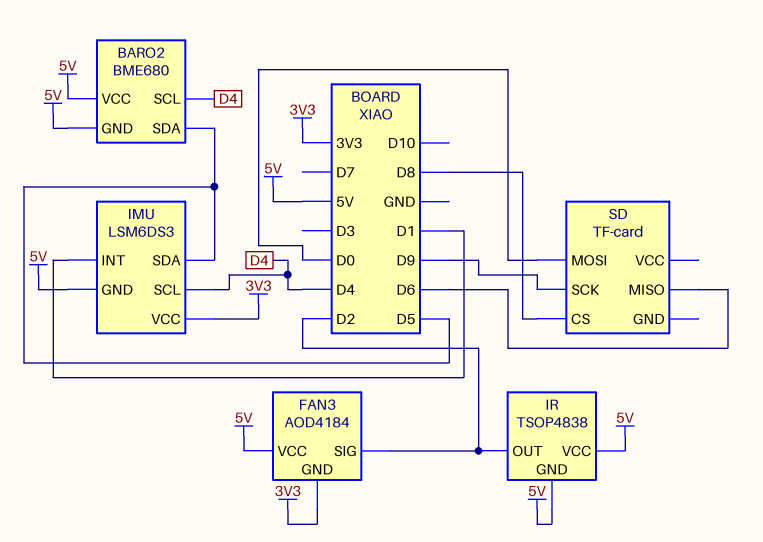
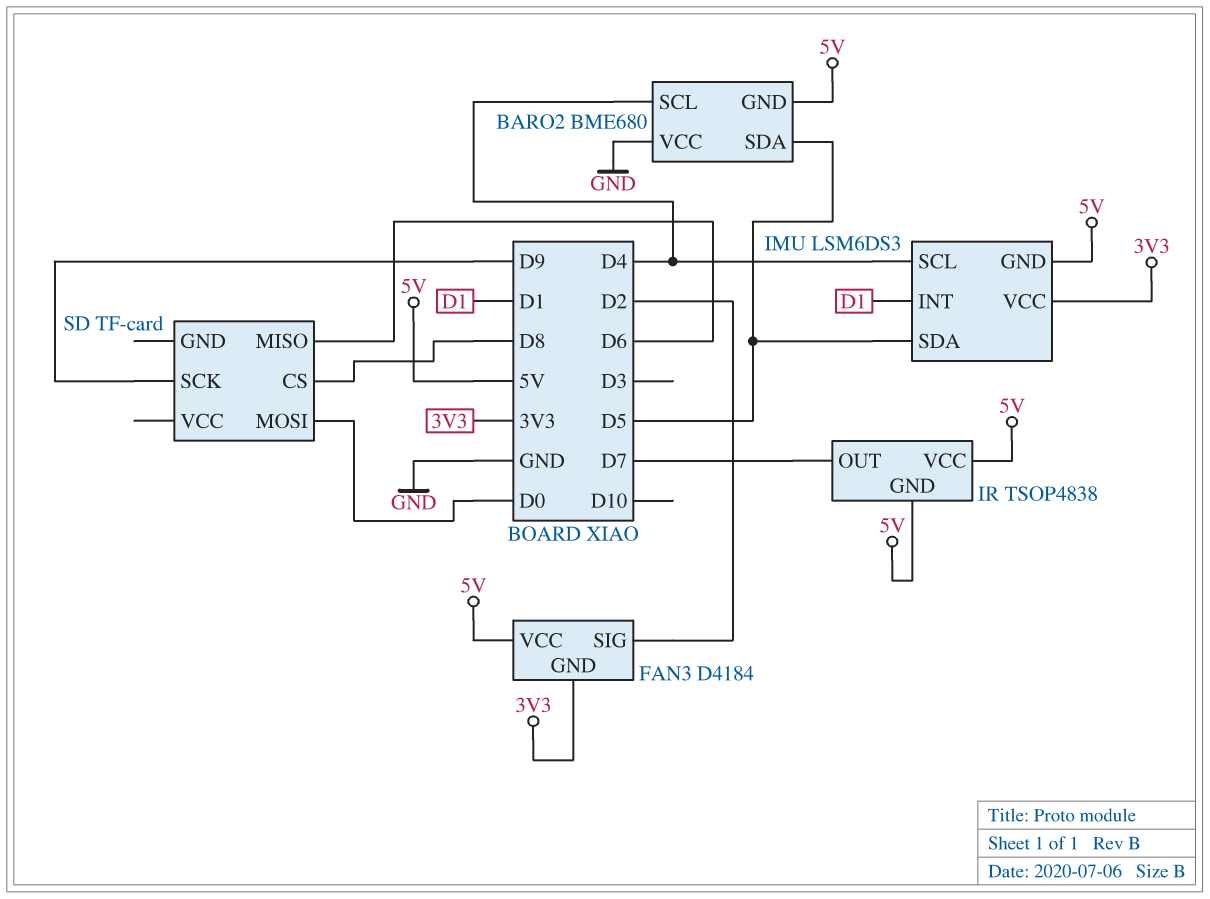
BARO2 pin VCC: 5V -> GND
FAN3: AOD4184 -> D4184
IR pin OUT: D2 -> D7

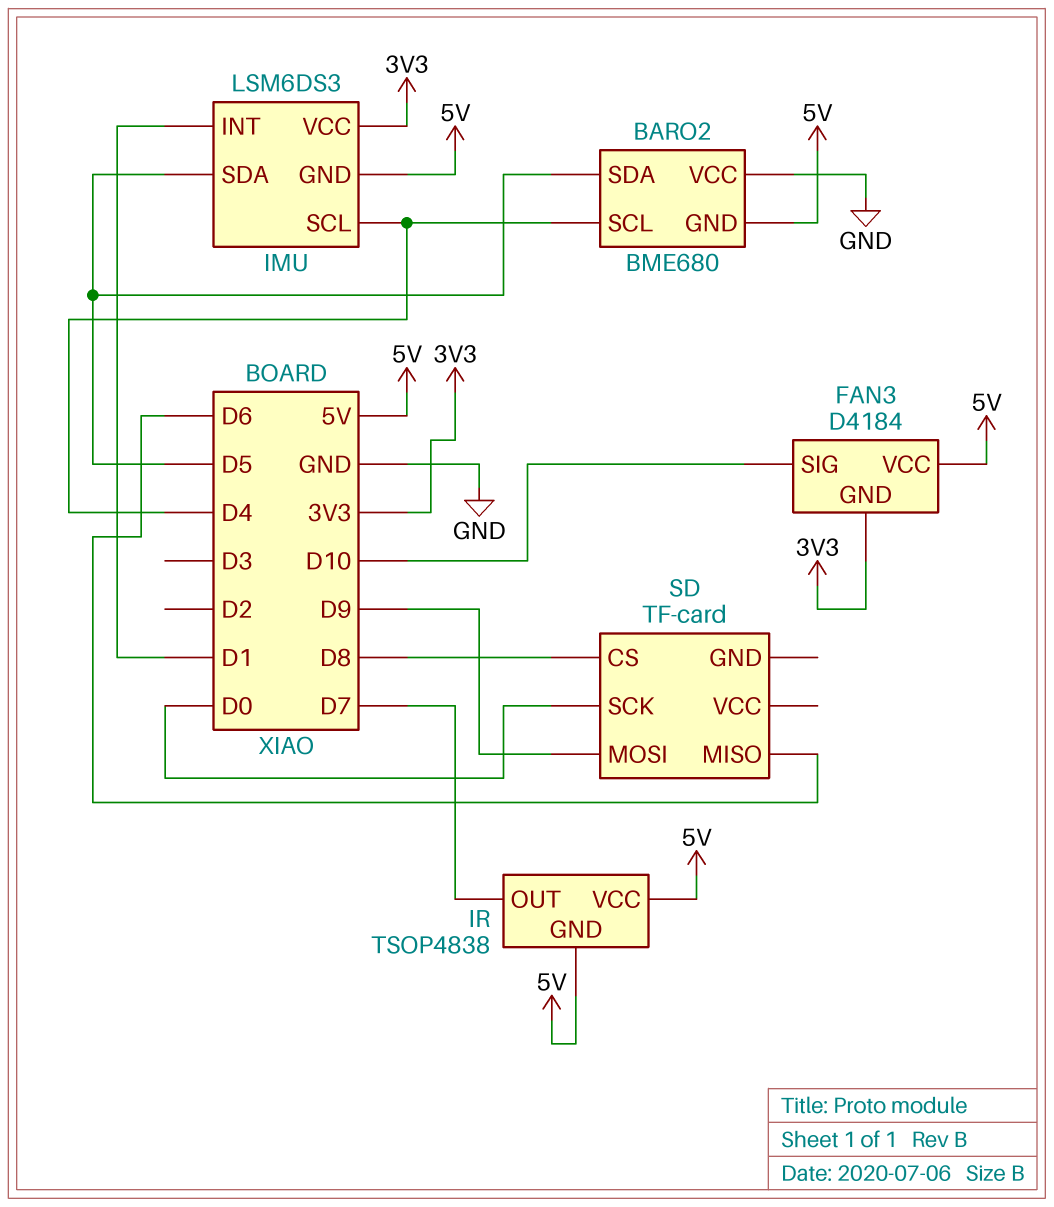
FAN3 pin SIG: D2 -> D10
SD pin MOSI: D0 -> D9
SD pin SCK: D9 -> D0

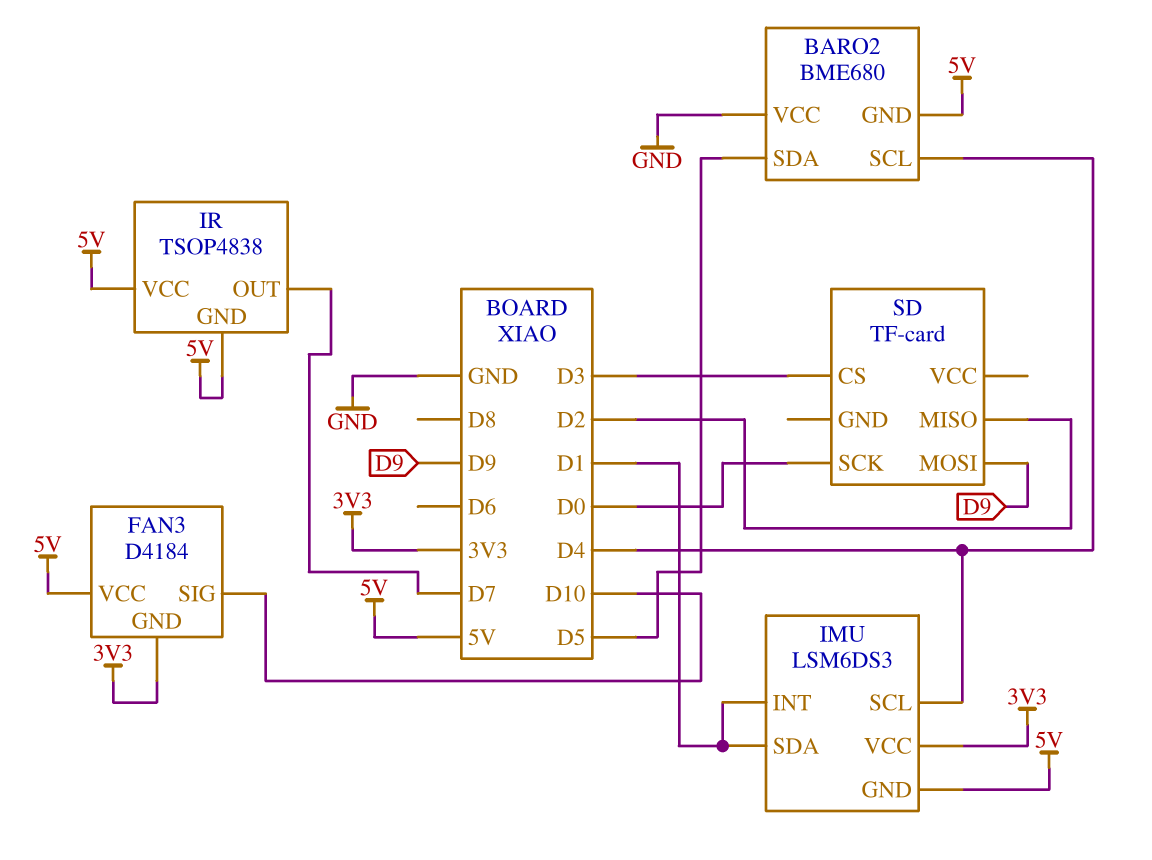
IMU pin SDA: D5 -> D1
SD pin CS: D8 -> D3
SD pin MISO: D6 -> D2

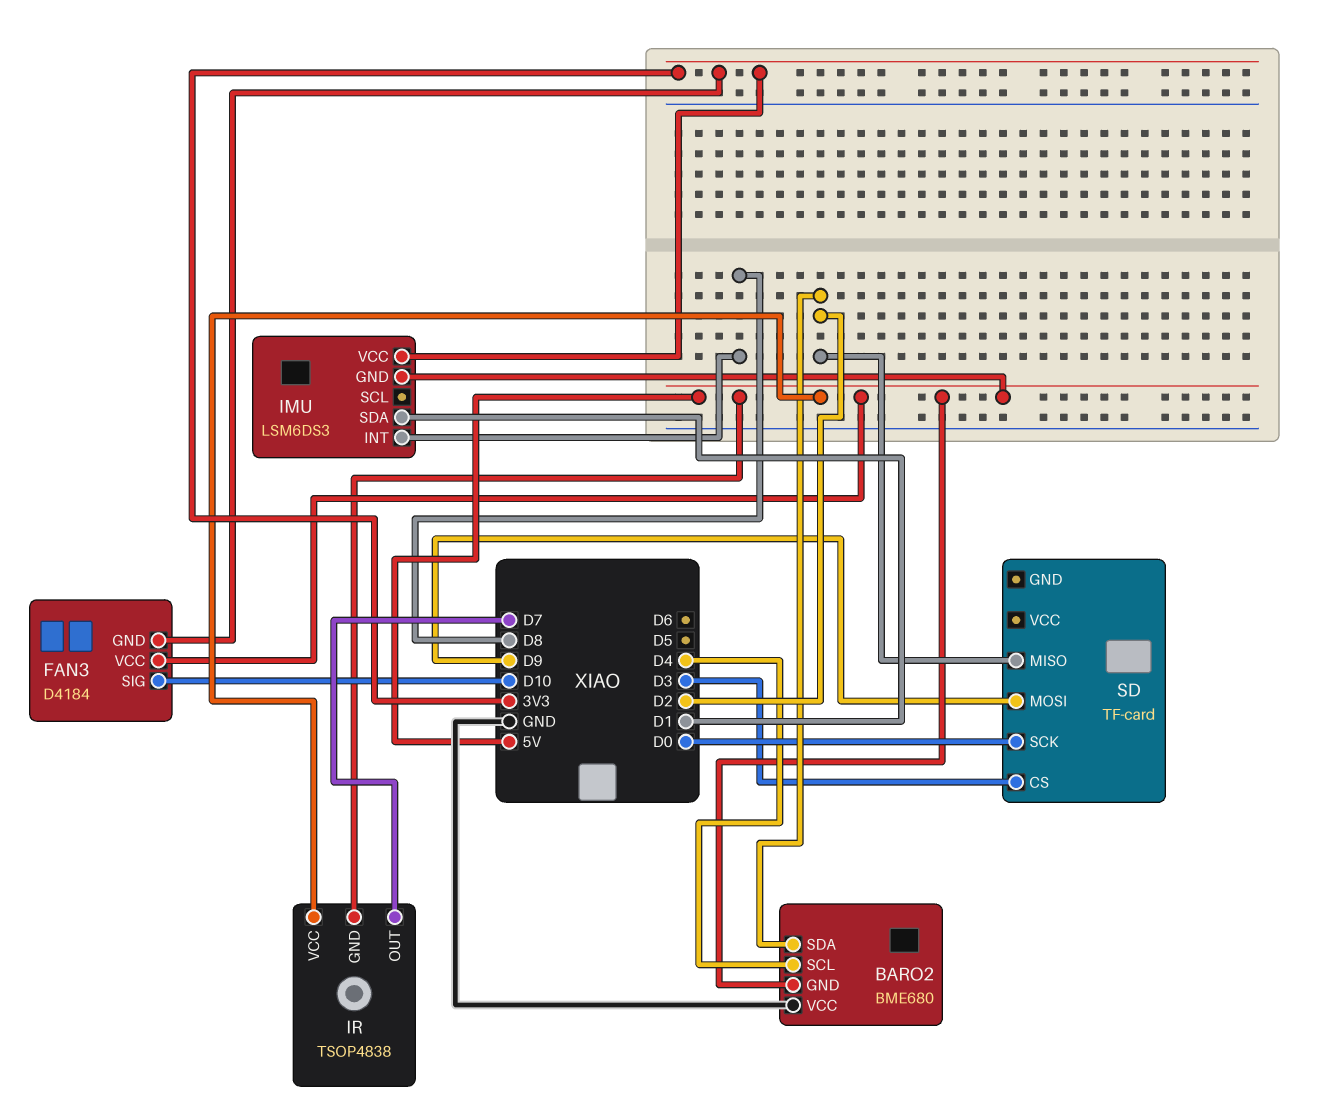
BARO2 pin SDA: D5 -> D2
IMU pin INT: D1 -> D8
IMU pin SCL: D4 -> none

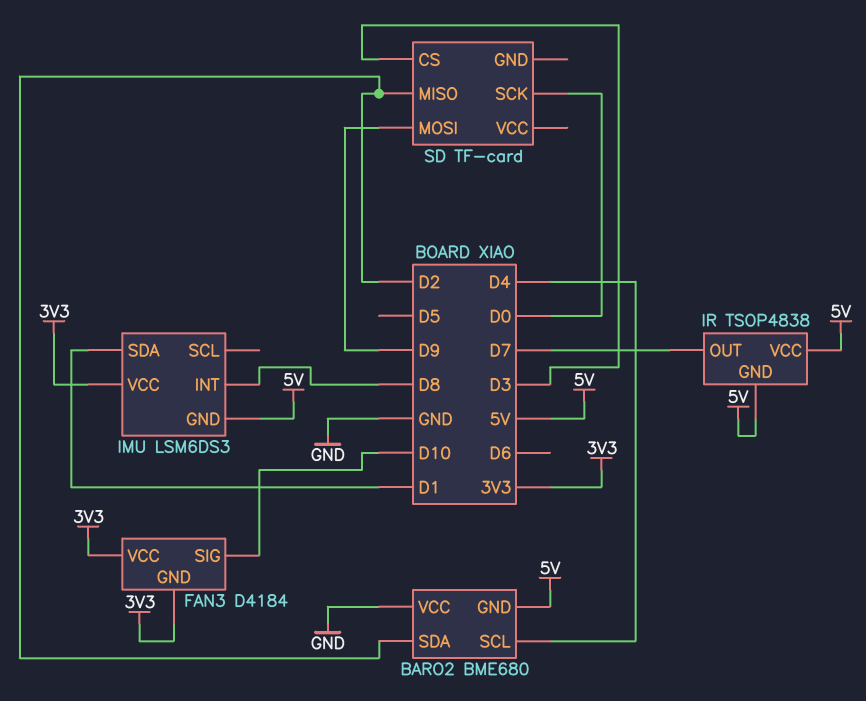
FAN3 pin VCC: 5V -> 3V3

